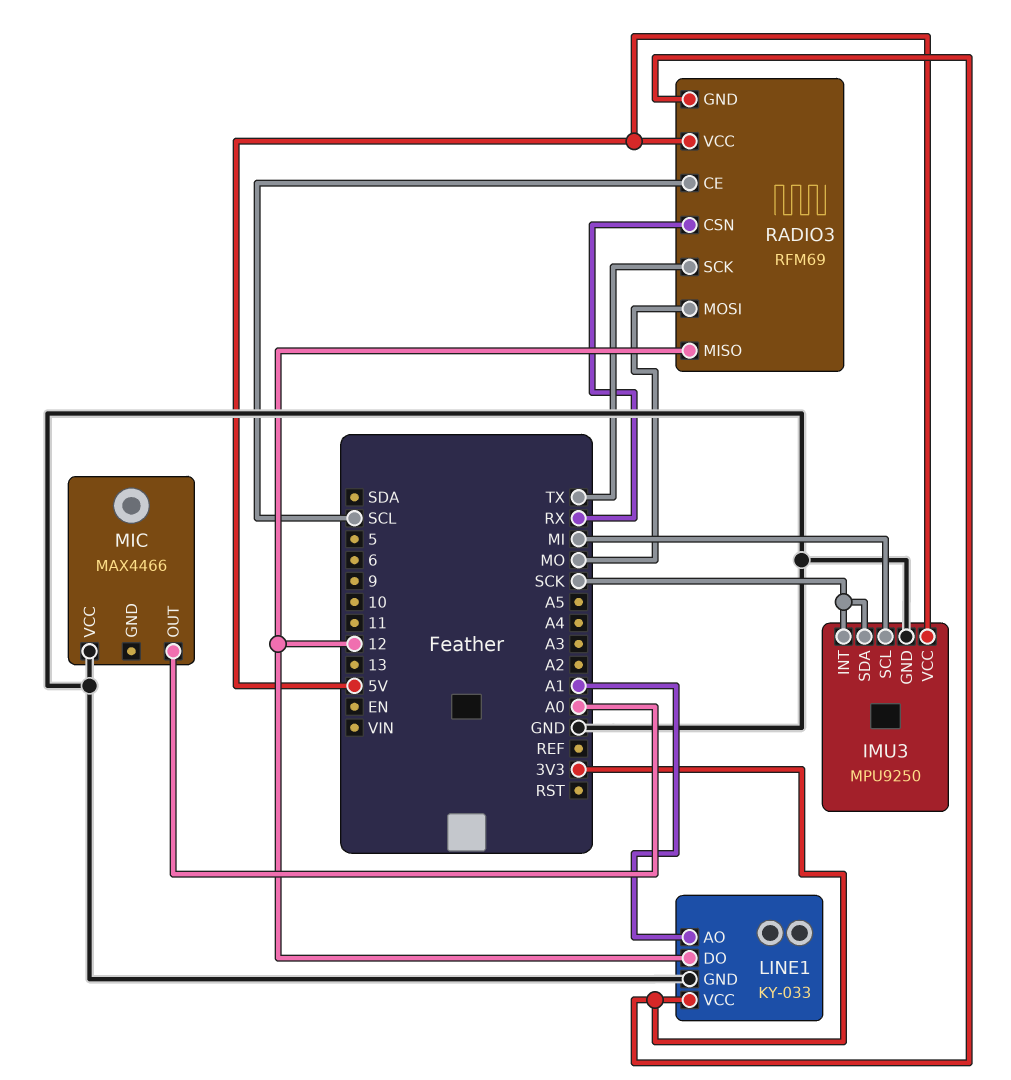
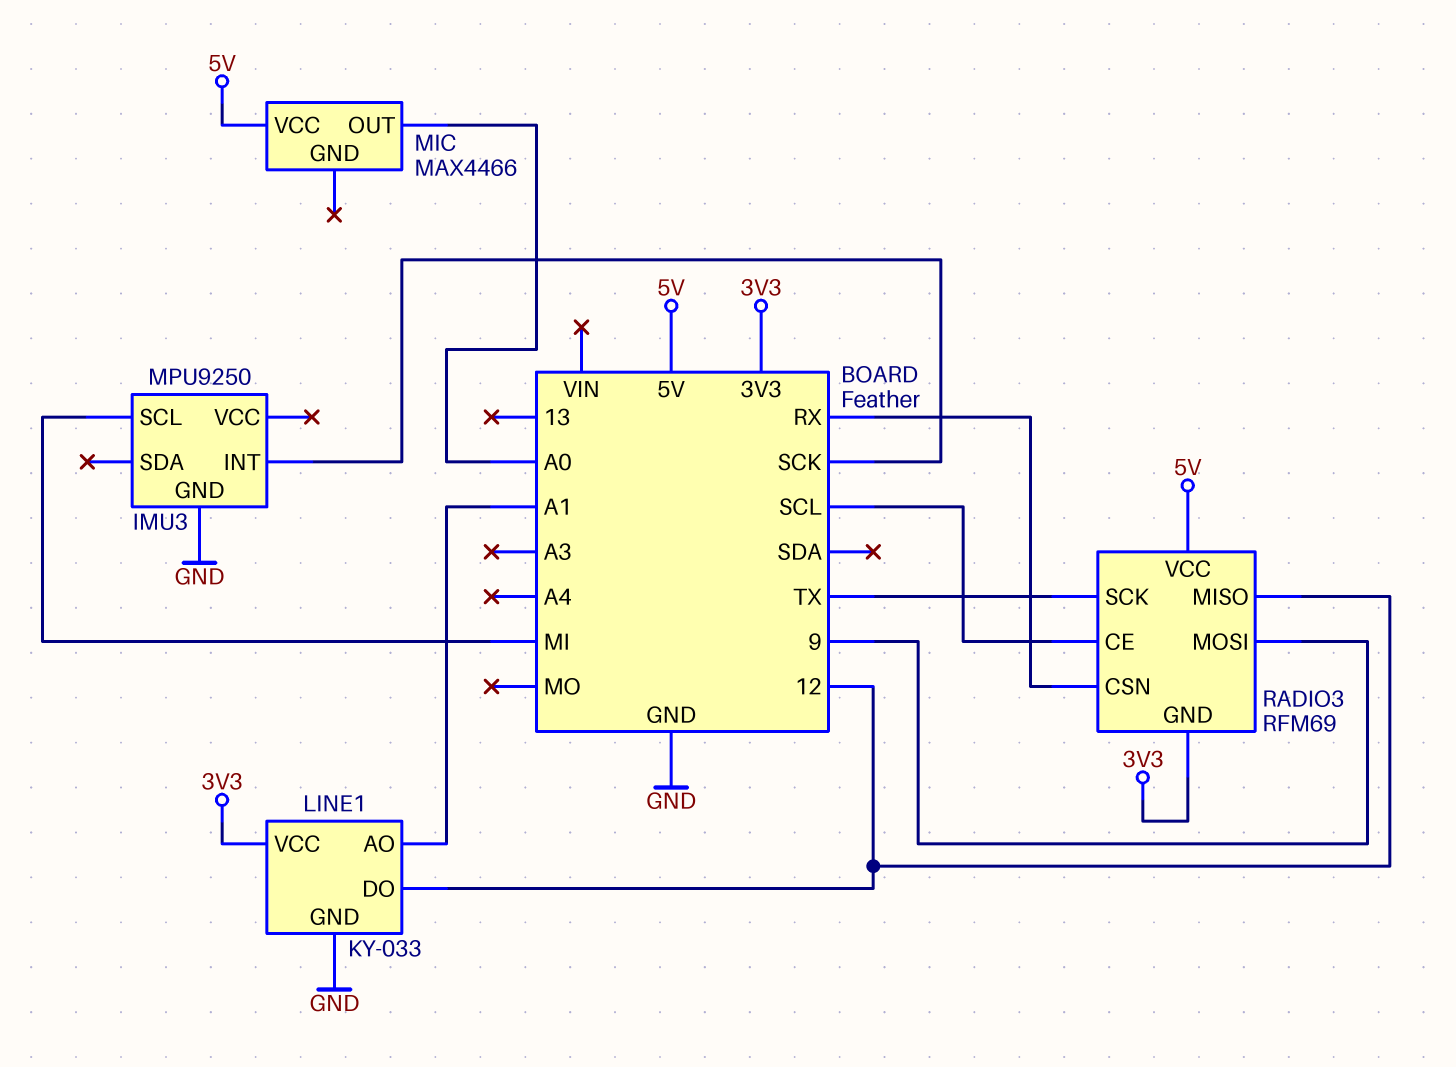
IMU3 pin SDA: SCK -> none
IMU3 pin VCC: 5V -> none
MIC pin VCC: GND -> 5V
RADIO3 pin MOSI: MO -> 9

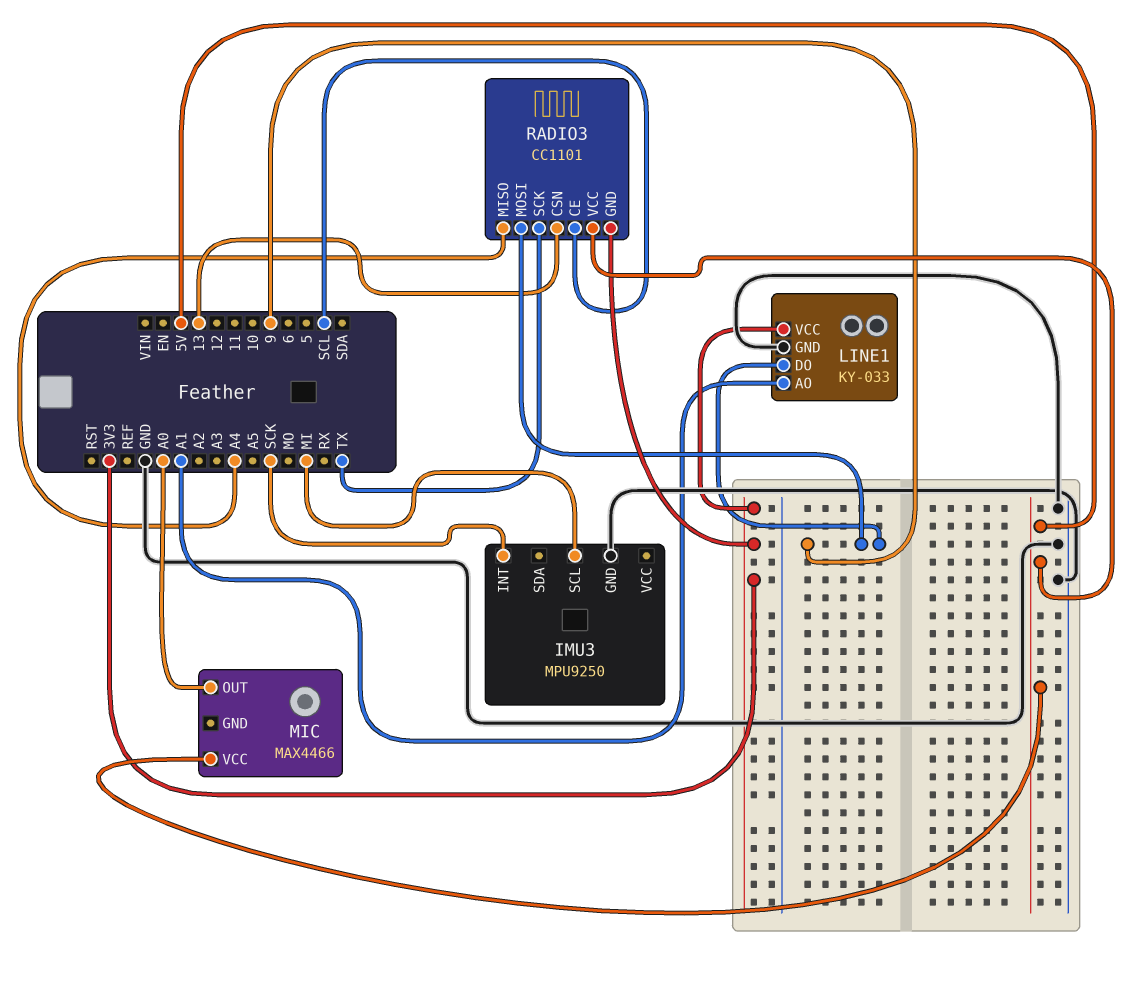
LINE1 pin DO: 12 -> 9
RADIO3: RFM69 -> CC1101
RADIO3 pin CSN: RX -> 13
RADIO3 pin MISO: 12 -> A4

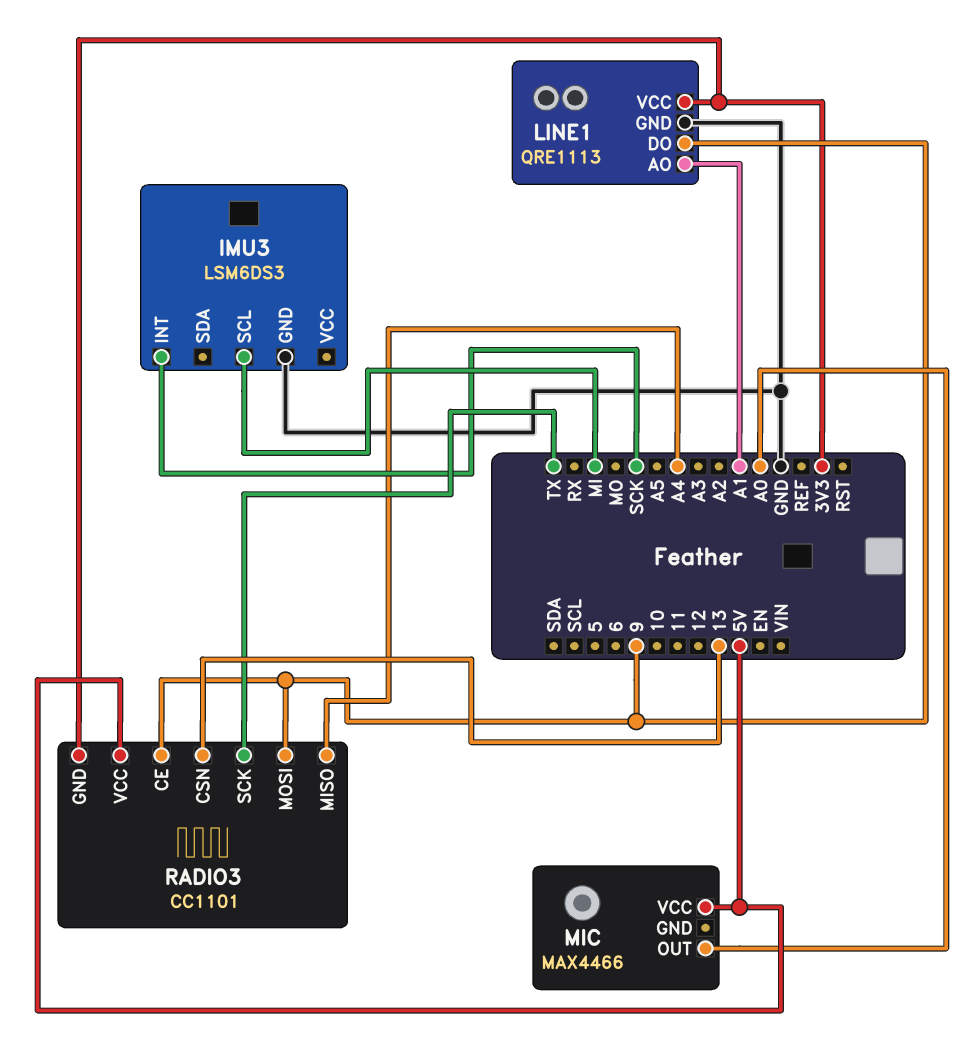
IMU3: MPU9250 -> LSM6DS3
LINE1: KY-033 -> QRE1113
RADIO3 pin CE: SCL -> 9

